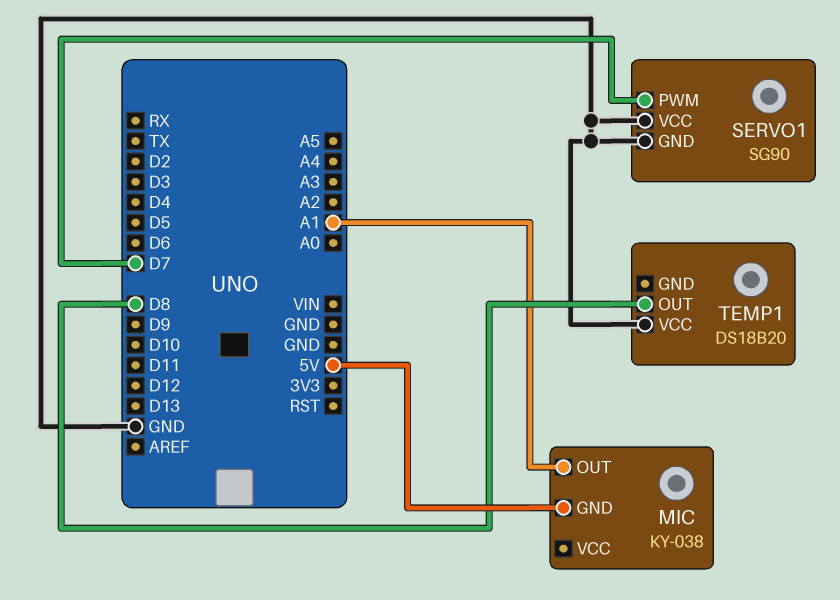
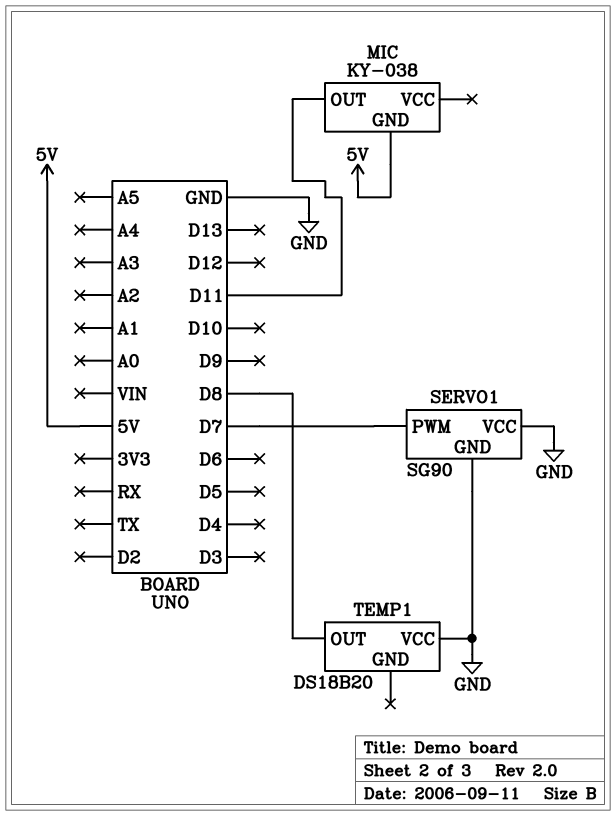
MIC pin OUT: A1 -> D11

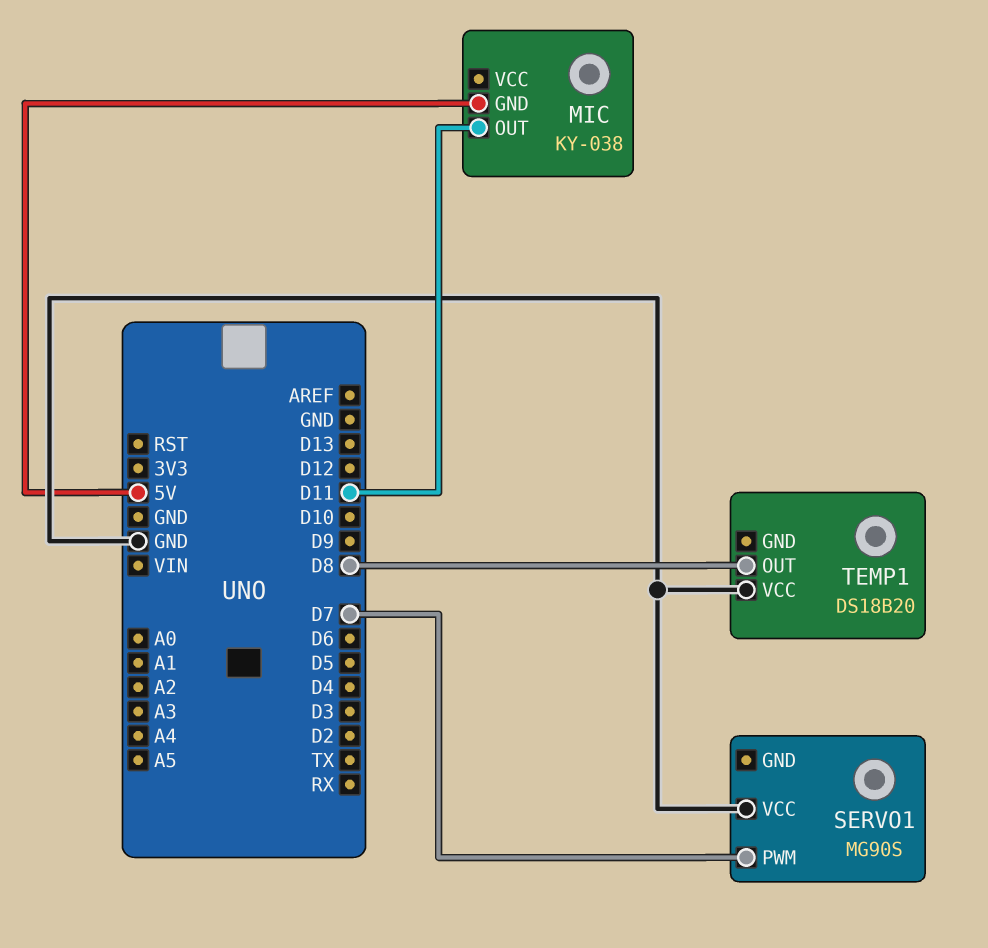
SERVO1: SG90 -> MG90S
SERVO1 pin GND: GND -> none

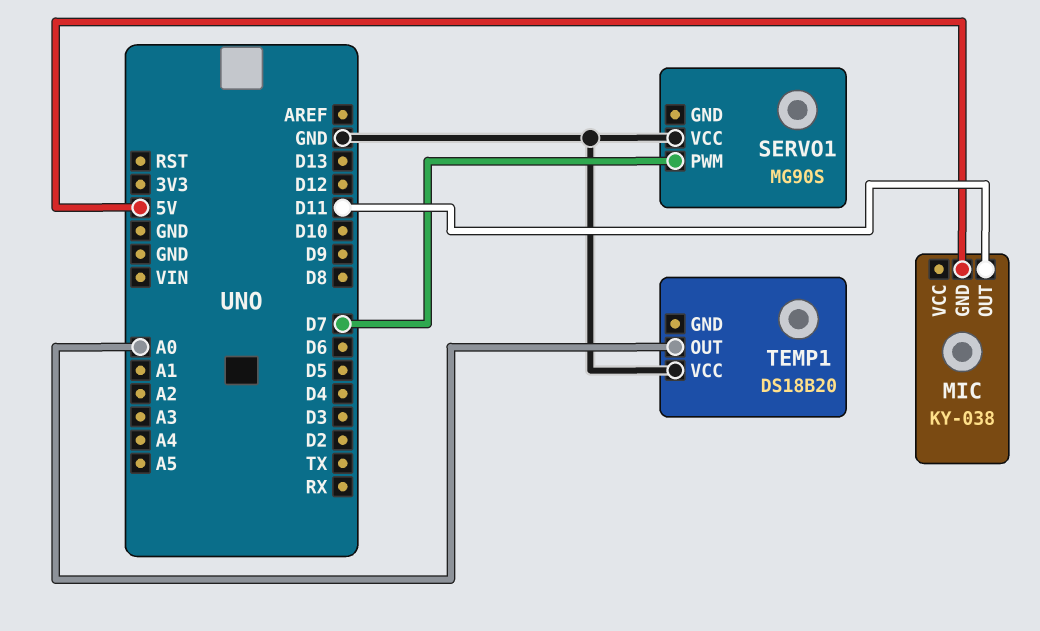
TEMP1 pin OUT: D8 -> A0

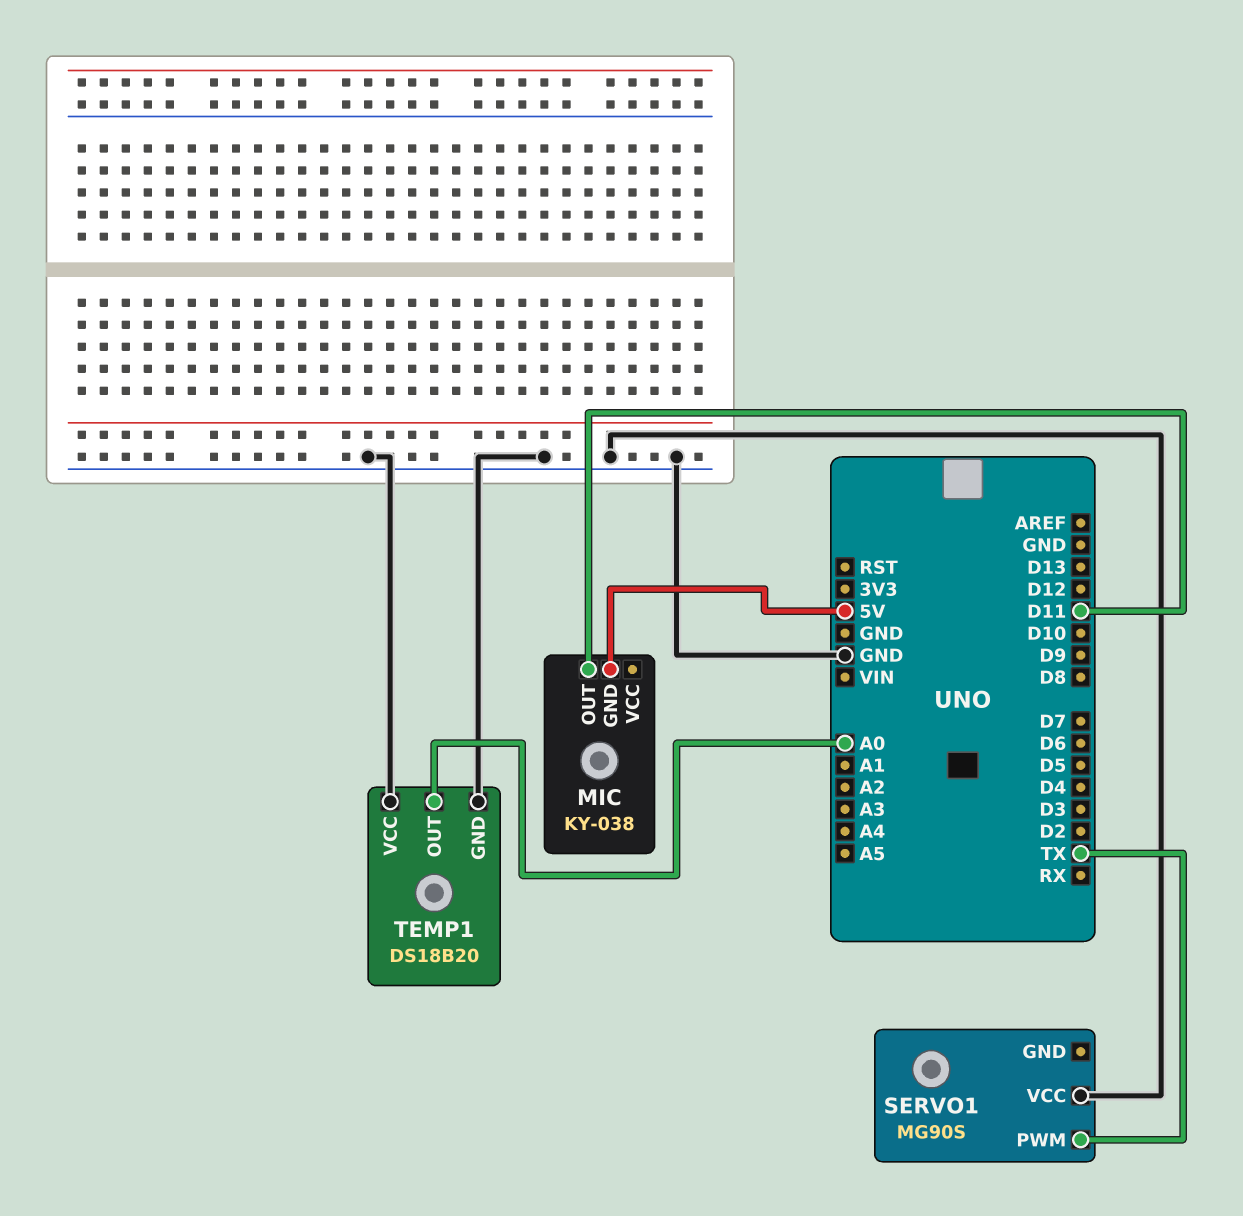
SERVO1 pin PWM: D7 -> TX
TEMP1 pin GND: none -> GND

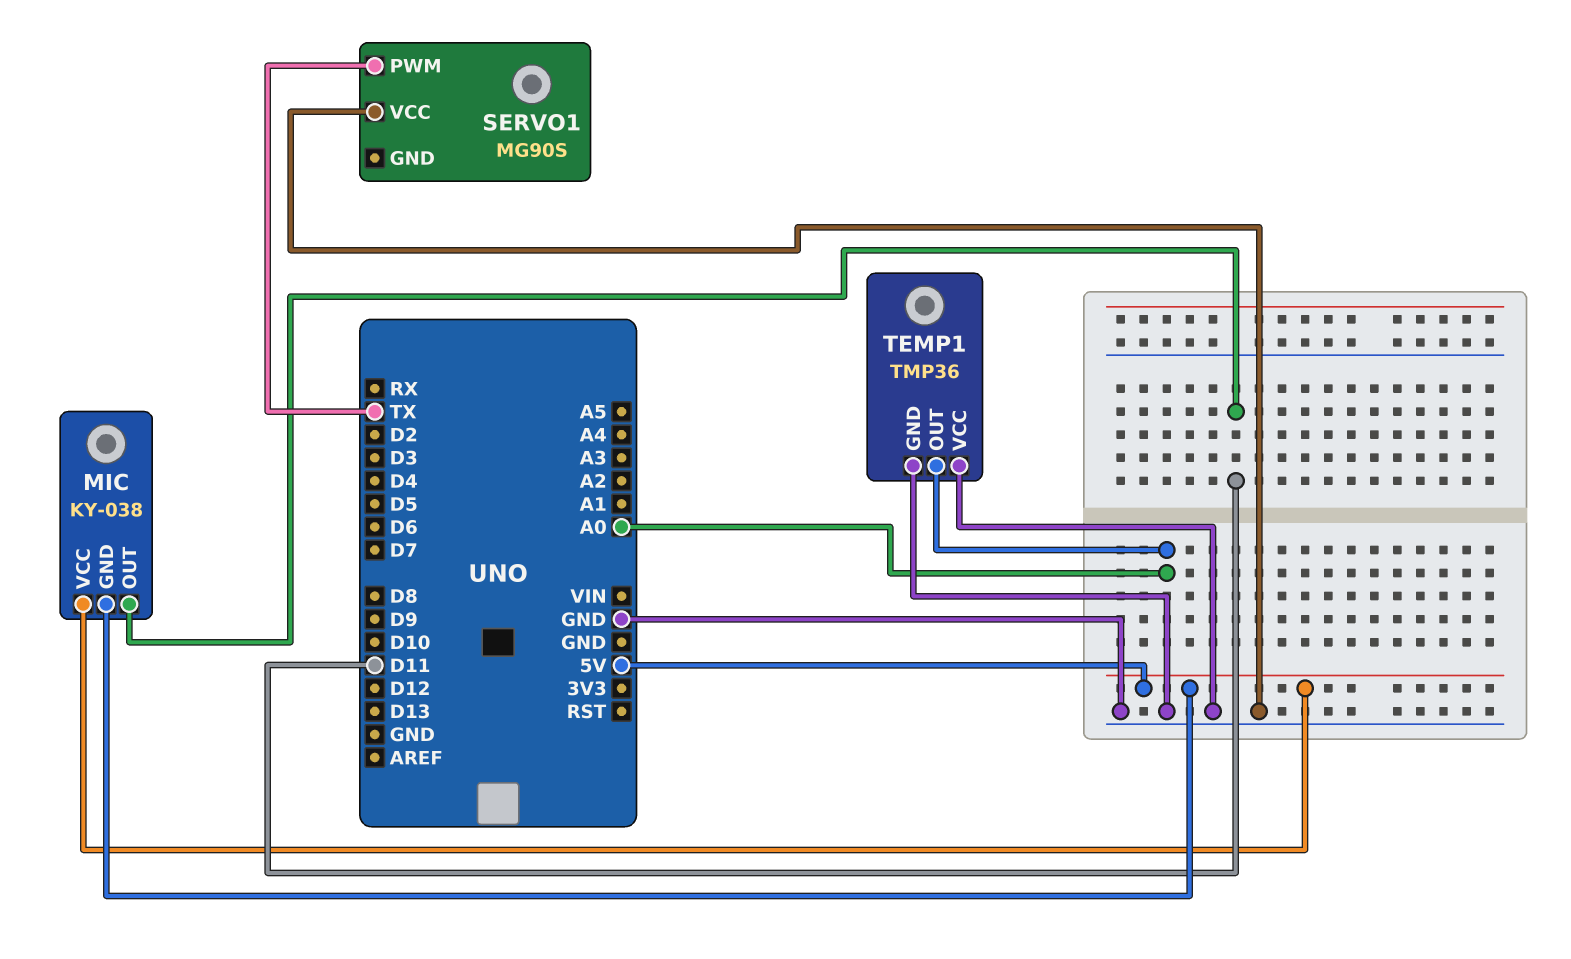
MIC pin VCC: none -> 5V
TEMP1: DS18B20 -> TMP36

